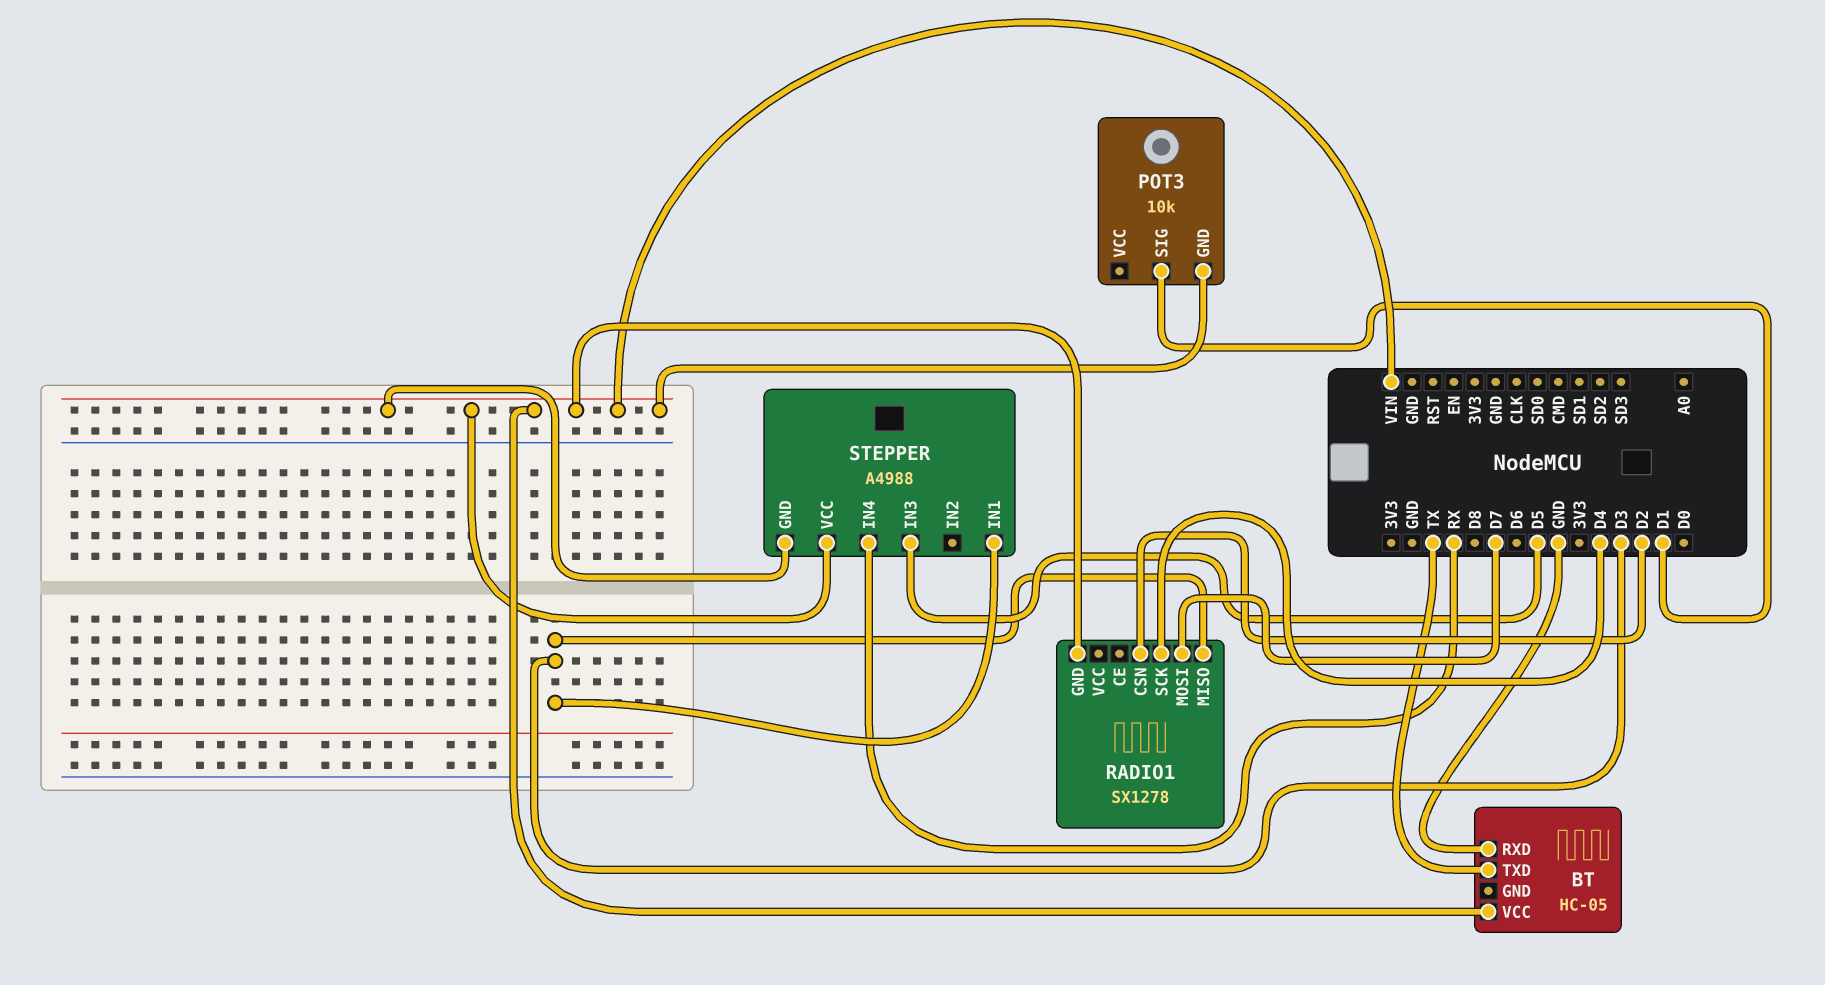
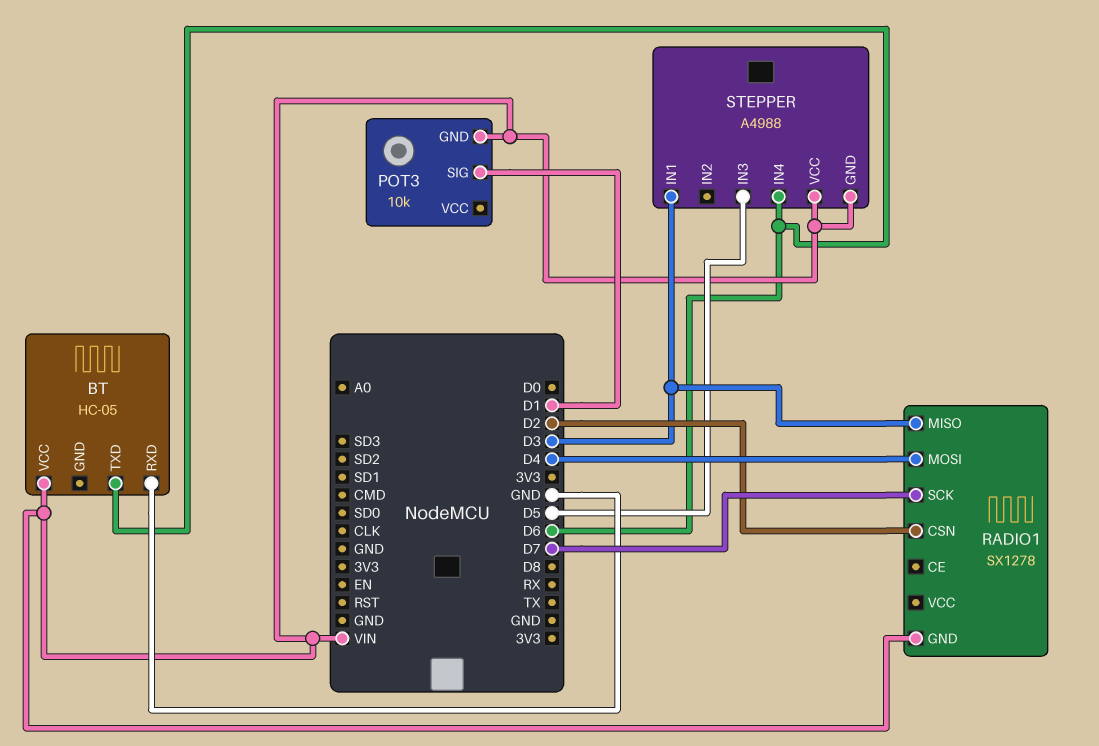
BT pin TXD: TX -> D6
RADIO1 pin MOSI: D7 -> D4
RADIO1 pin SCK: D4 -> D7
STEPPER pin IN4: RX -> D6

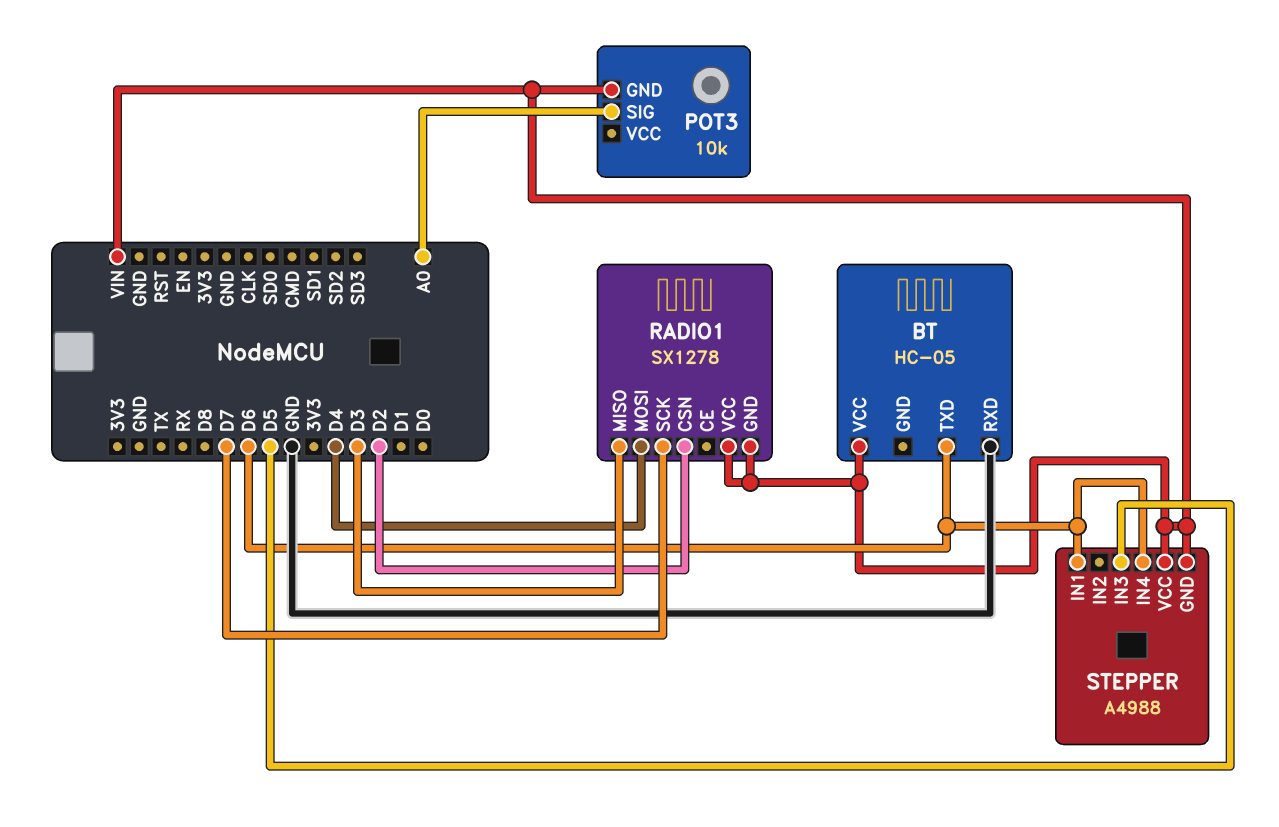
POT3 pin SIG: D1 -> A0
RADIO1 pin VCC: none -> VIN
STEPPER pin IN1: D3 -> D6

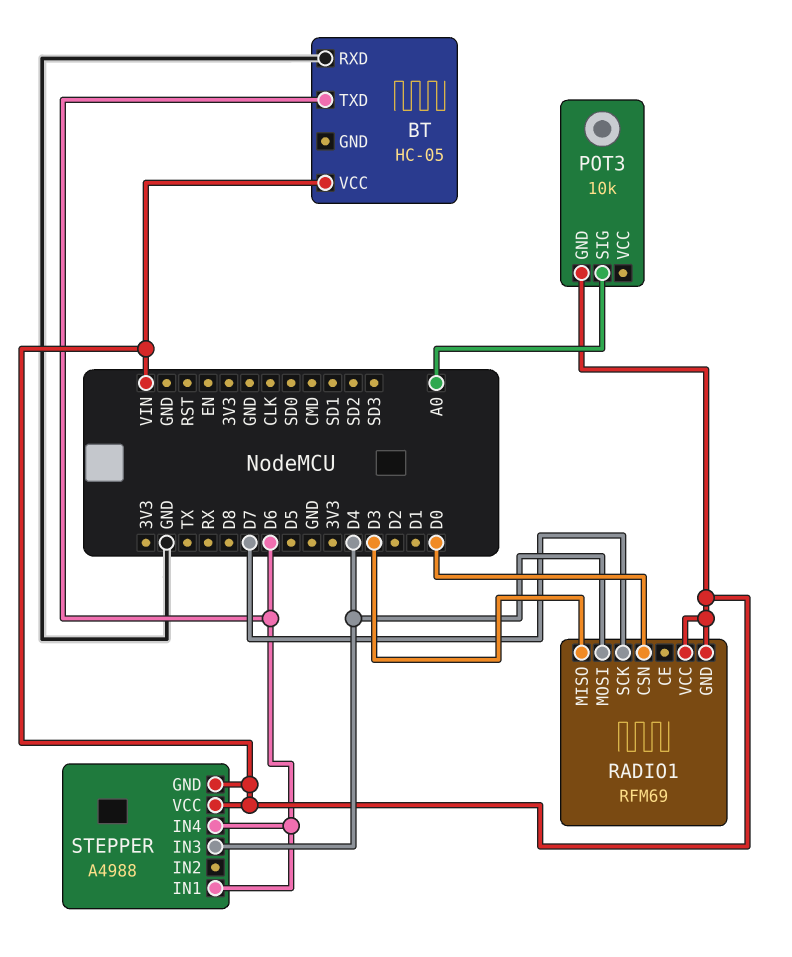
RADIO1: SX1278 -> RFM69
RADIO1 pin CSN: D2 -> D0
STEPPER pin IN3: D5 -> D4

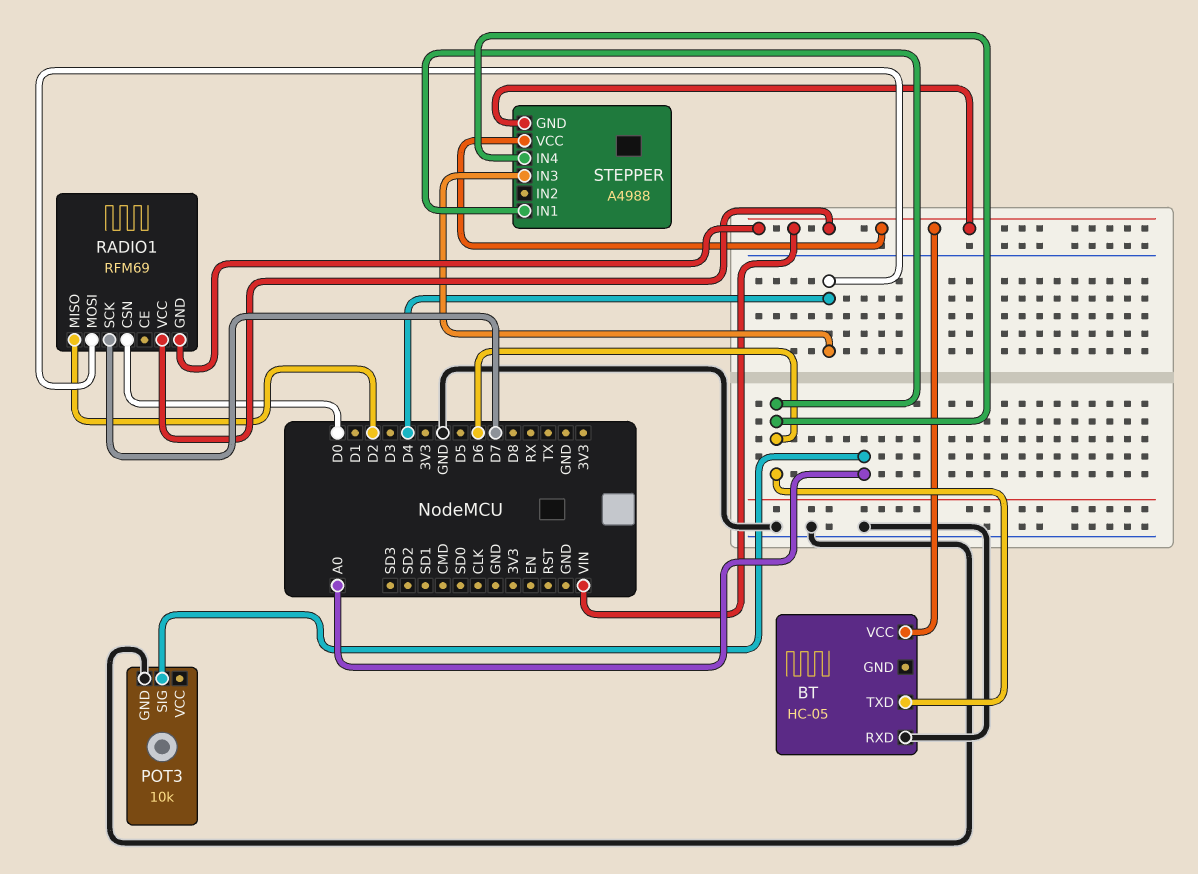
POT3 pin GND: VIN -> GND
RADIO1 pin MISO: D3 -> D2

